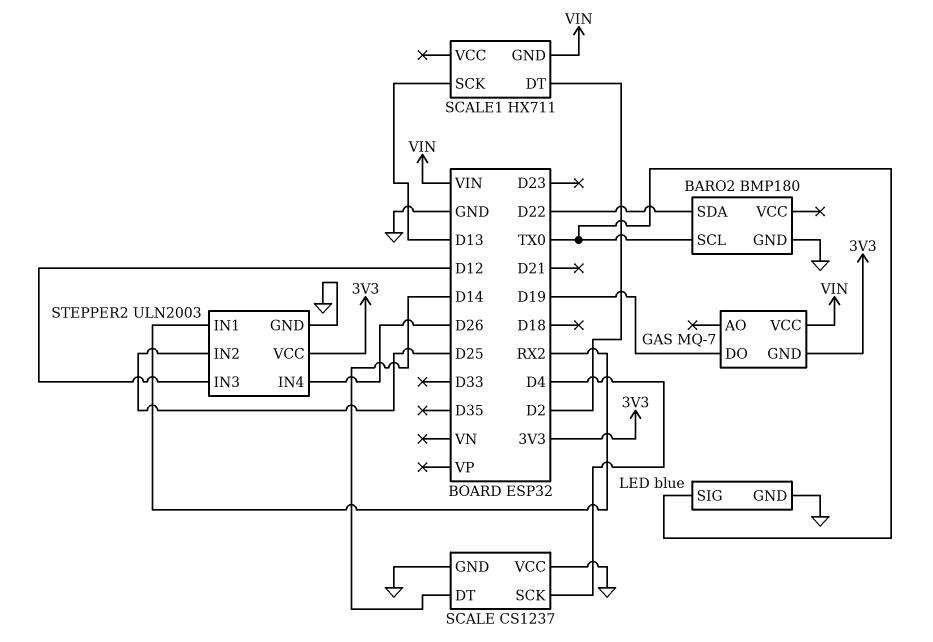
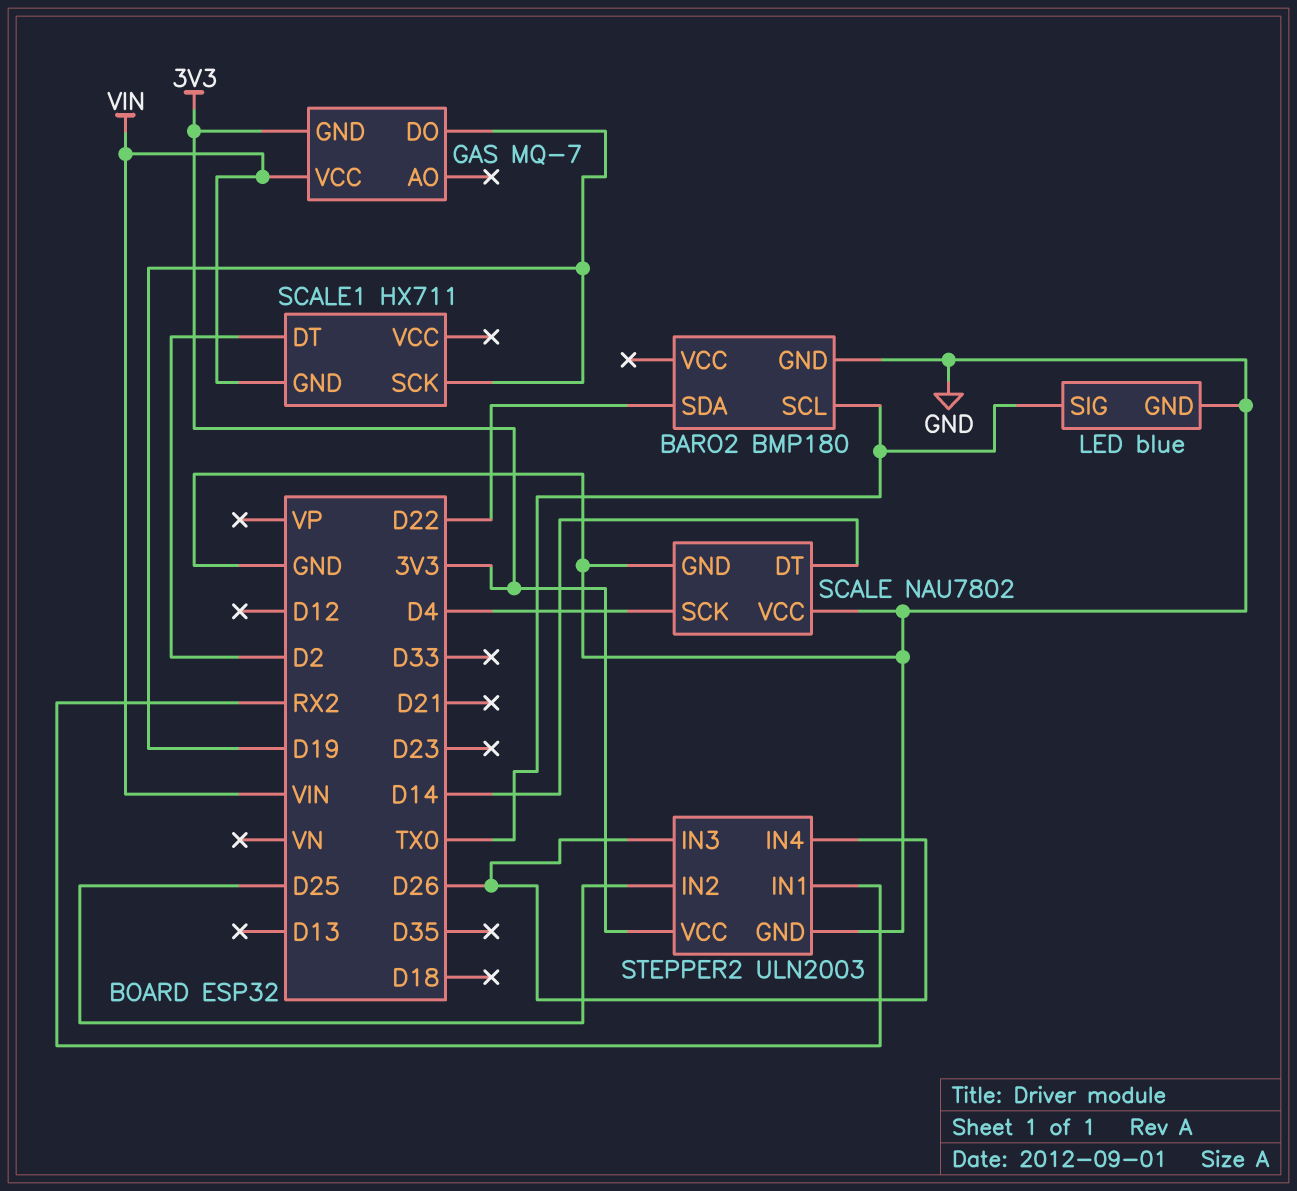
SCALE: CS1237 -> NAU7802
SCALE1 pin SCK: D13 -> D19
STEPPER2 pin IN3: D12 -> D26

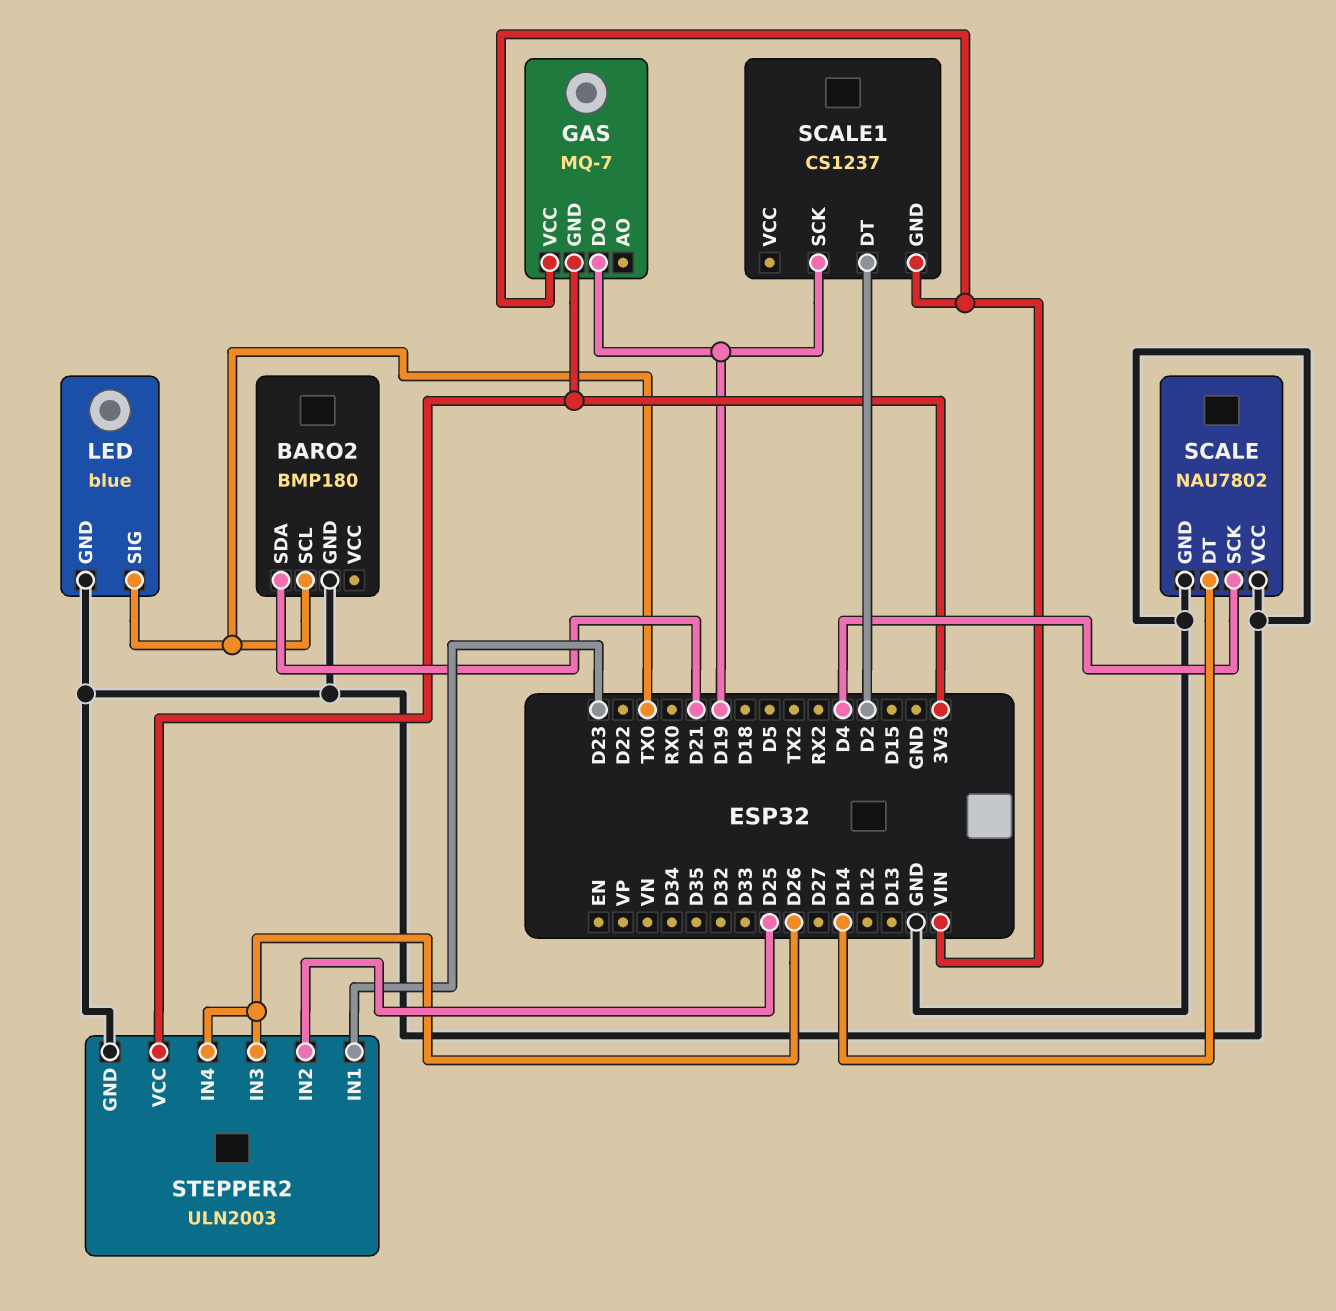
BARO2 pin SDA: D22 -> D21
SCALE1: HX711 -> CS1237
STEPPER2 pin IN1: RX2 -> D23

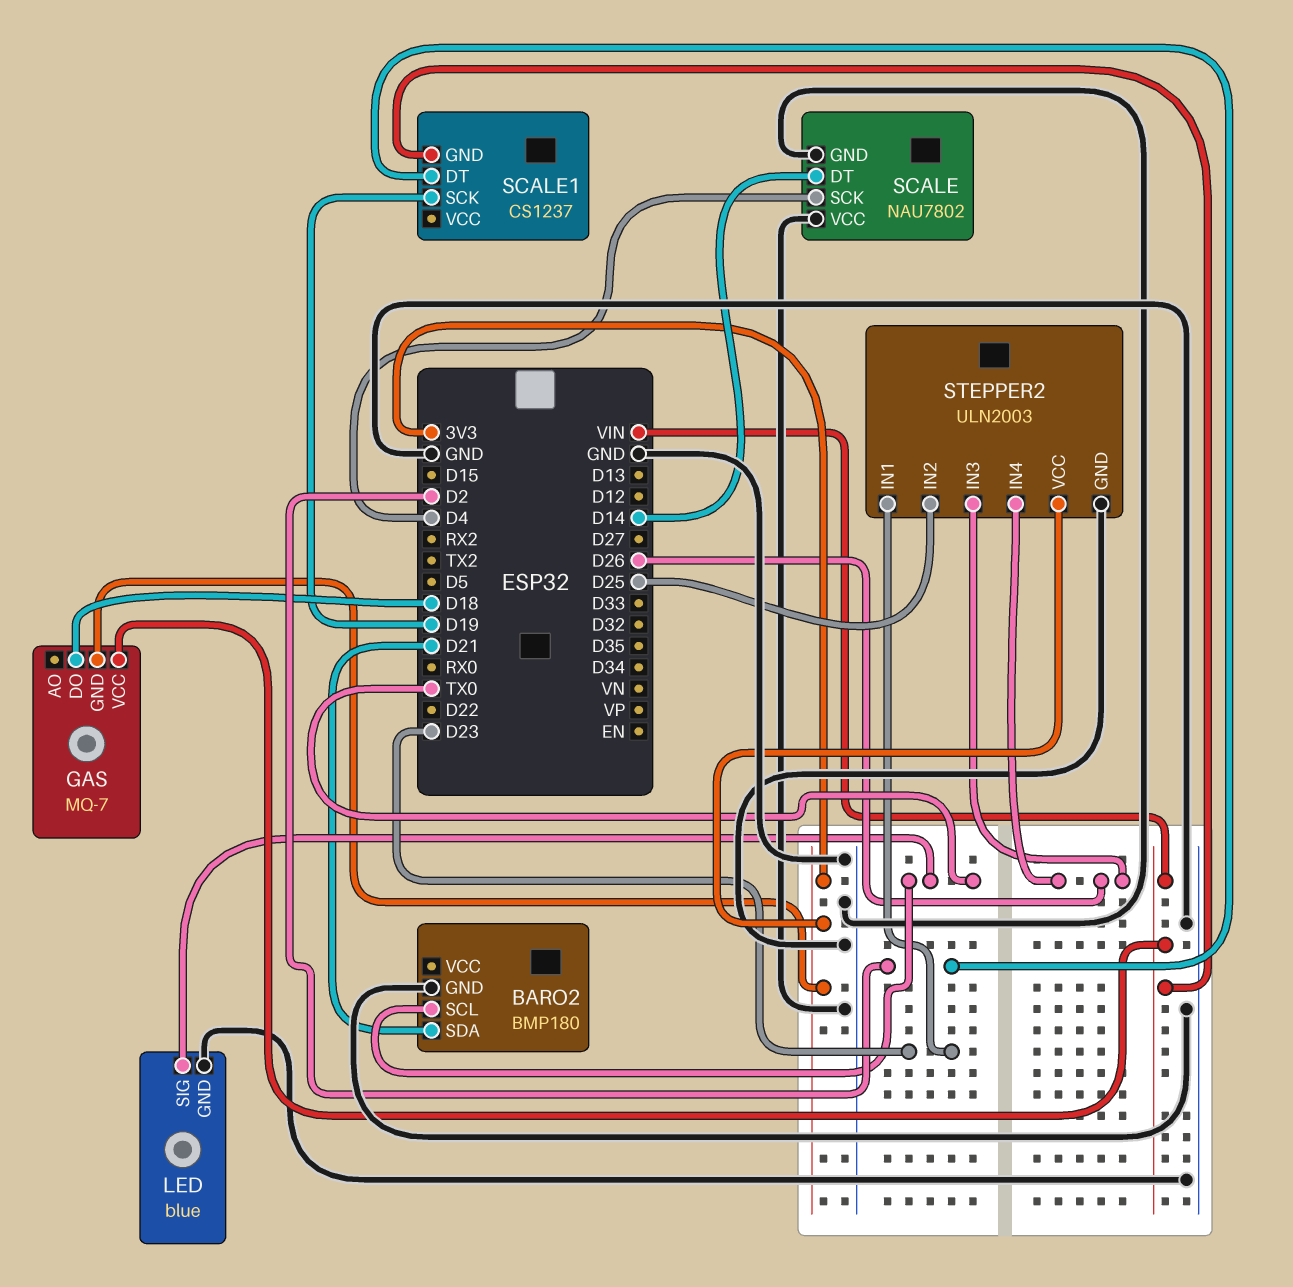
GAS pin DO: D19 -> D18

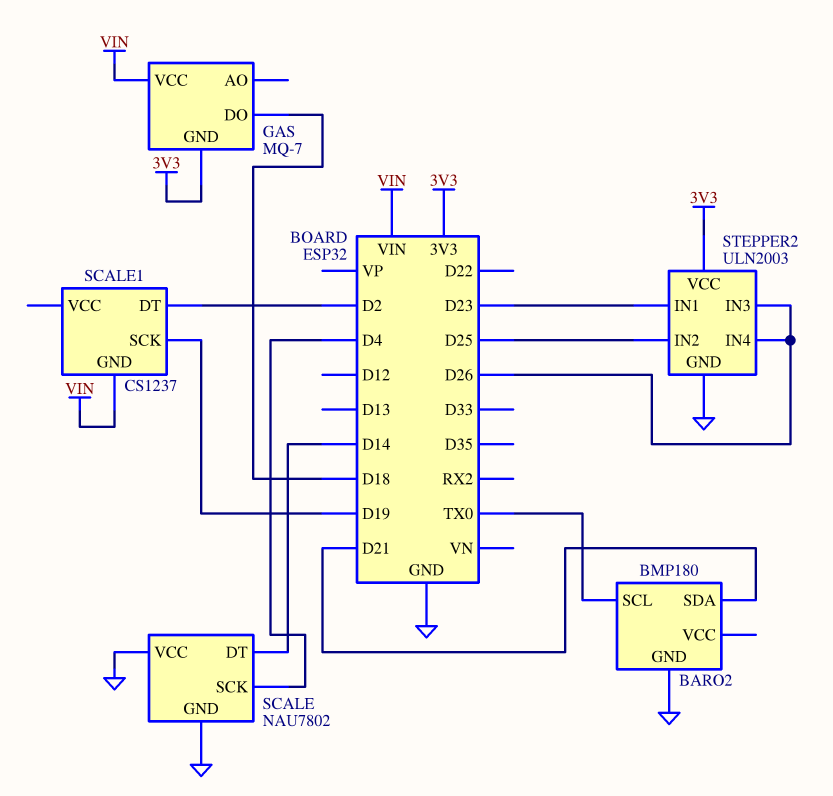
LED: blue -> none
LED pin GND: GND -> none
LED pin SIG: TX0 -> none

